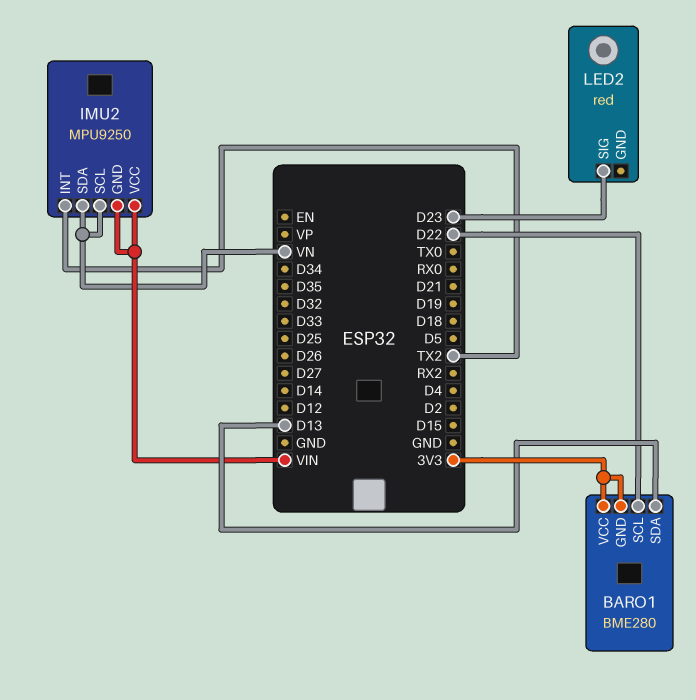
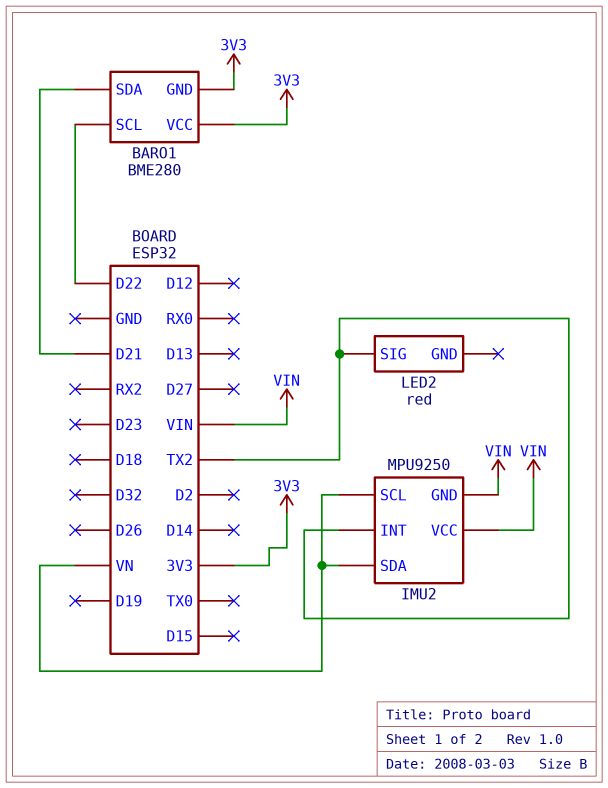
BARO1 pin SDA: D13 -> D21
LED2 pin SIG: D23 -> TX2

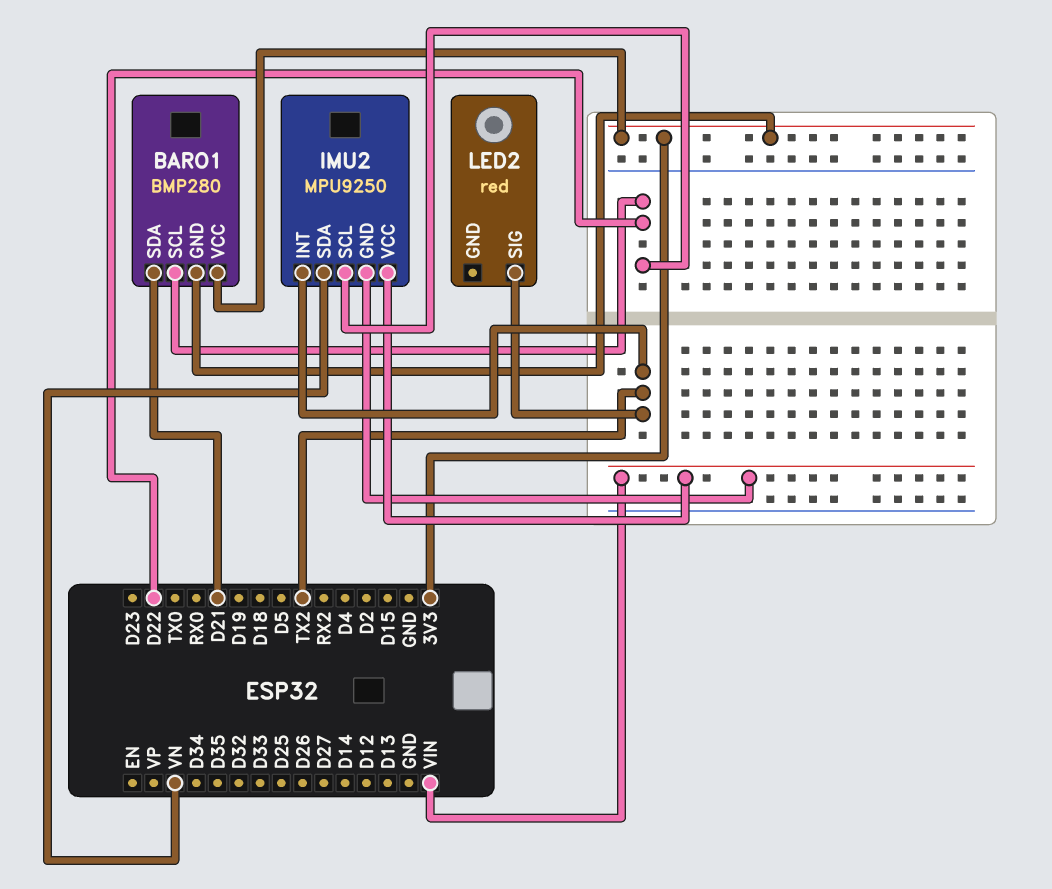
BARO1: BME280 -> BMP280
IMU2 pin SCL: VN -> D22

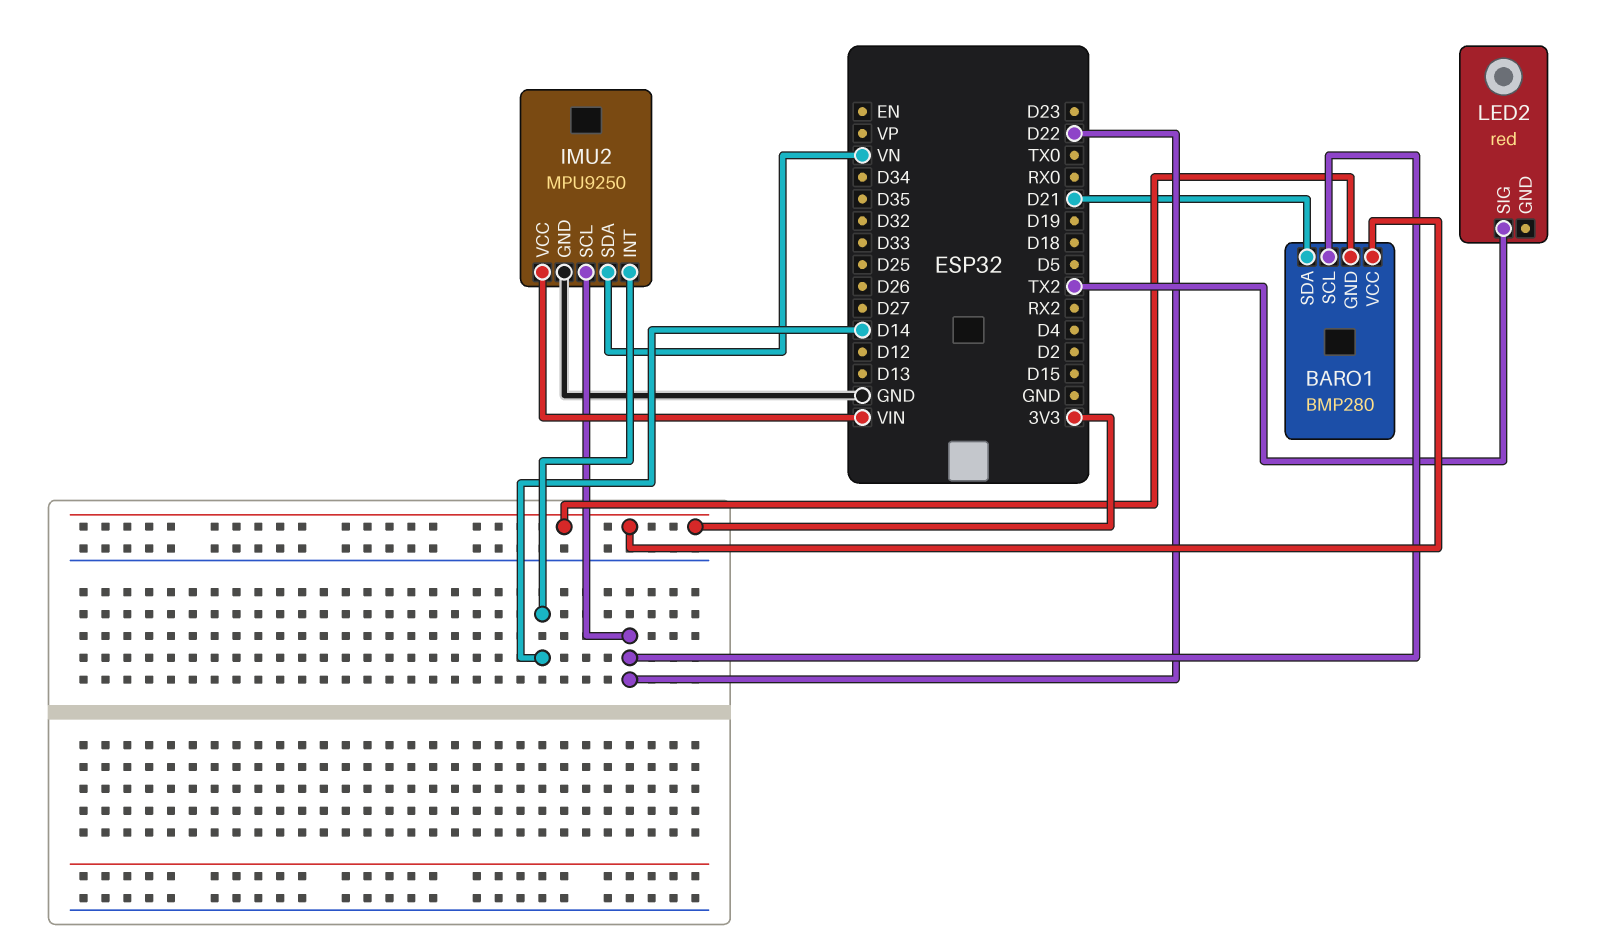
IMU2 pin GND: VIN -> GND
IMU2 pin INT: TX2 -> D14

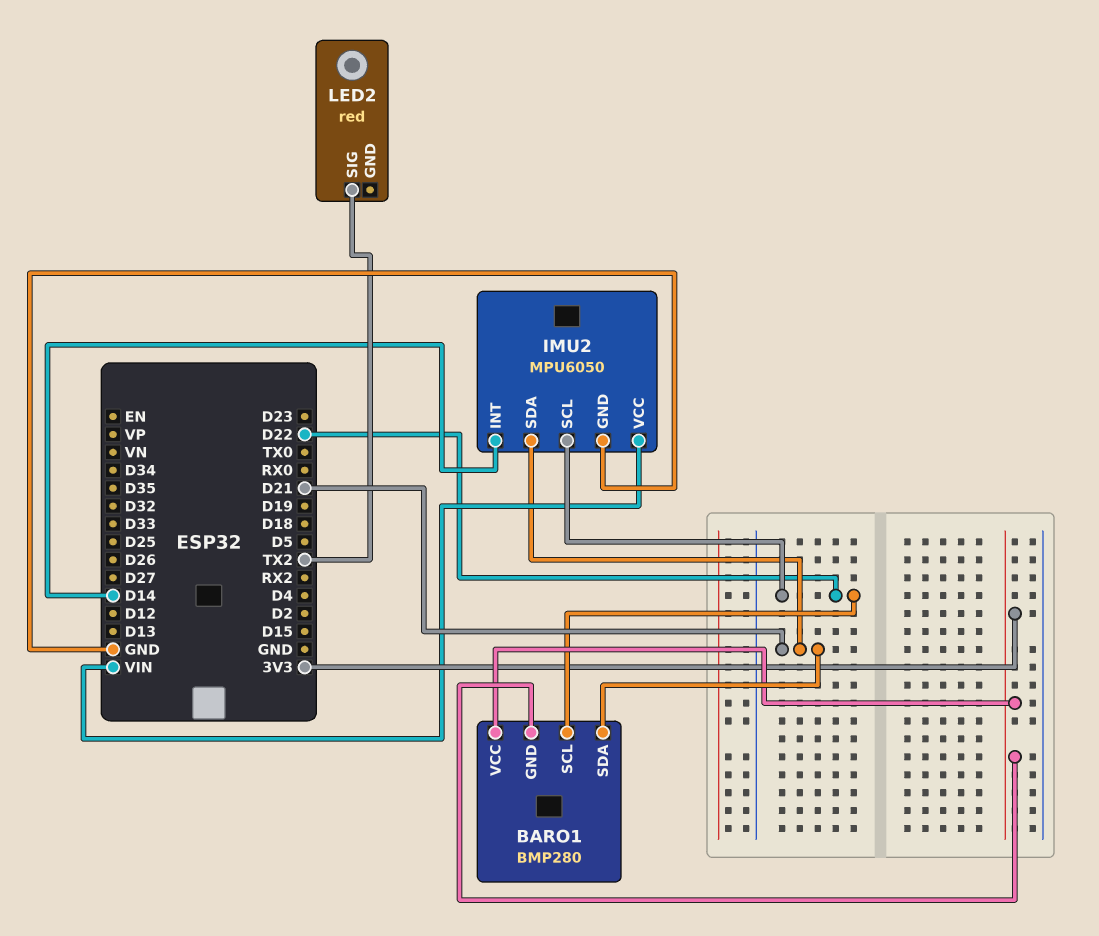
IMU2: MPU9250 -> MPU6050
IMU2 pin SDA: VN -> D21

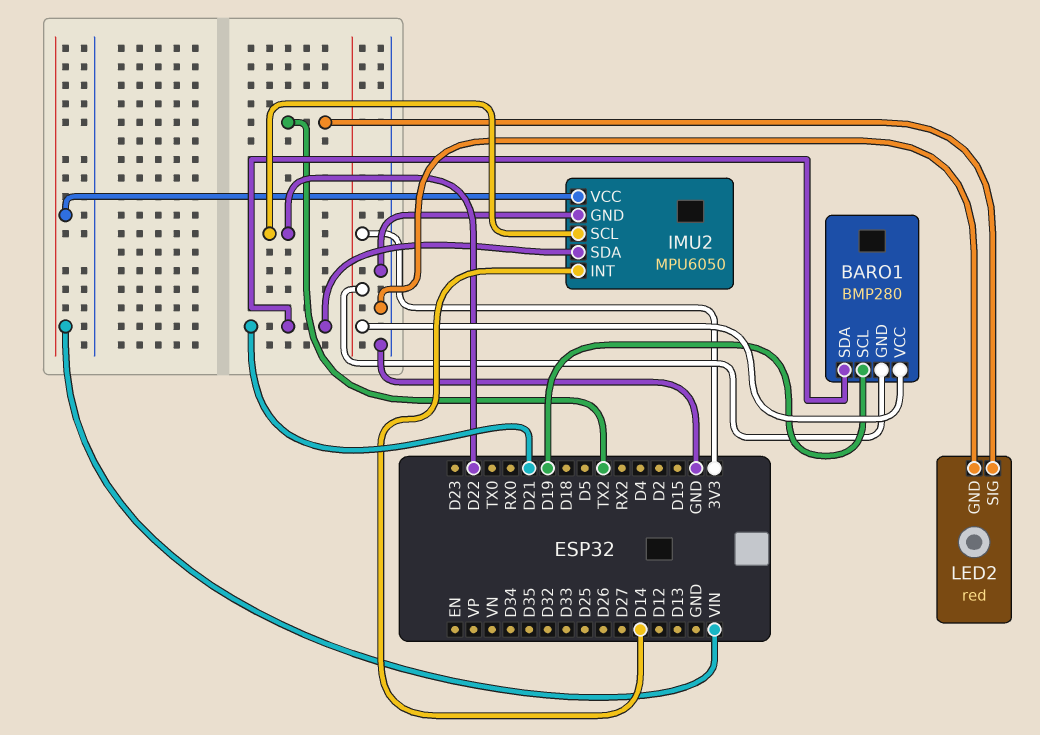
BARO1 pin SCL: D22 -> D19
LED2 pin GND: none -> GND

